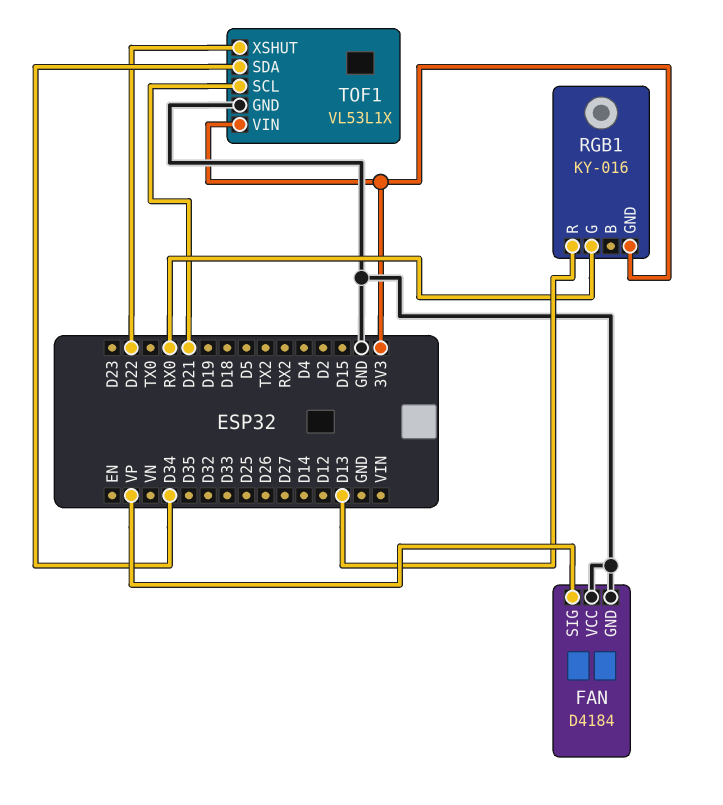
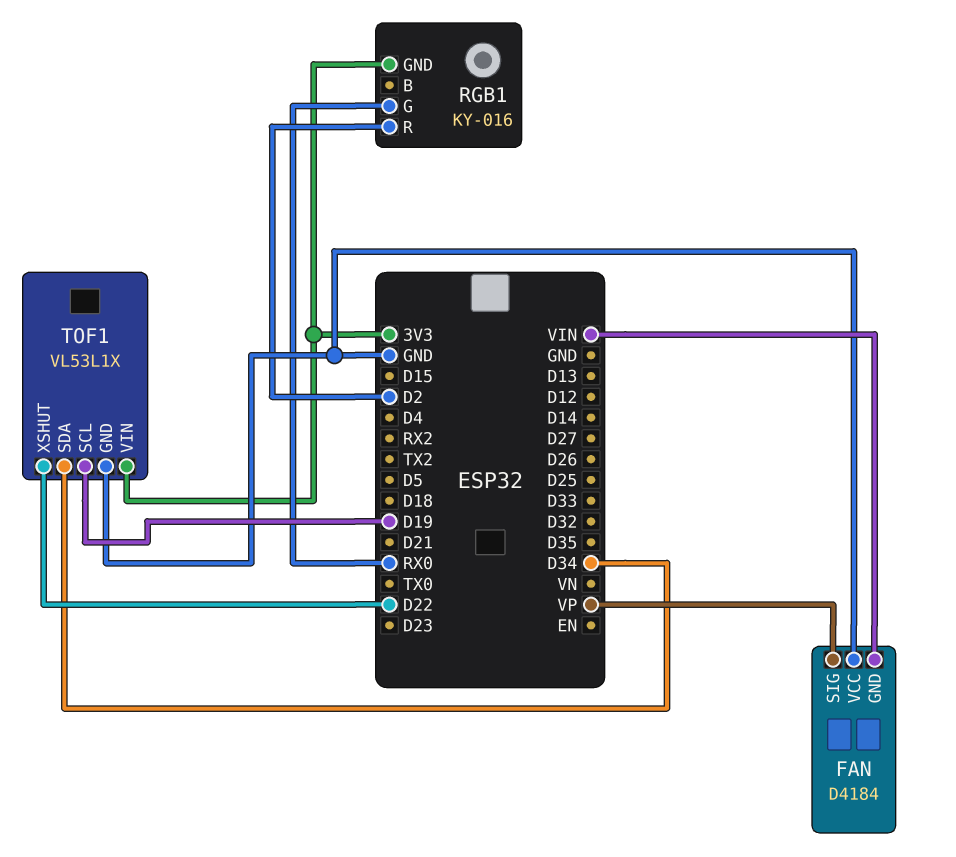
FAN pin GND: GND -> VIN
RGB1 pin R: D13 -> D2
TOF1 pin SCL: D21 -> D19

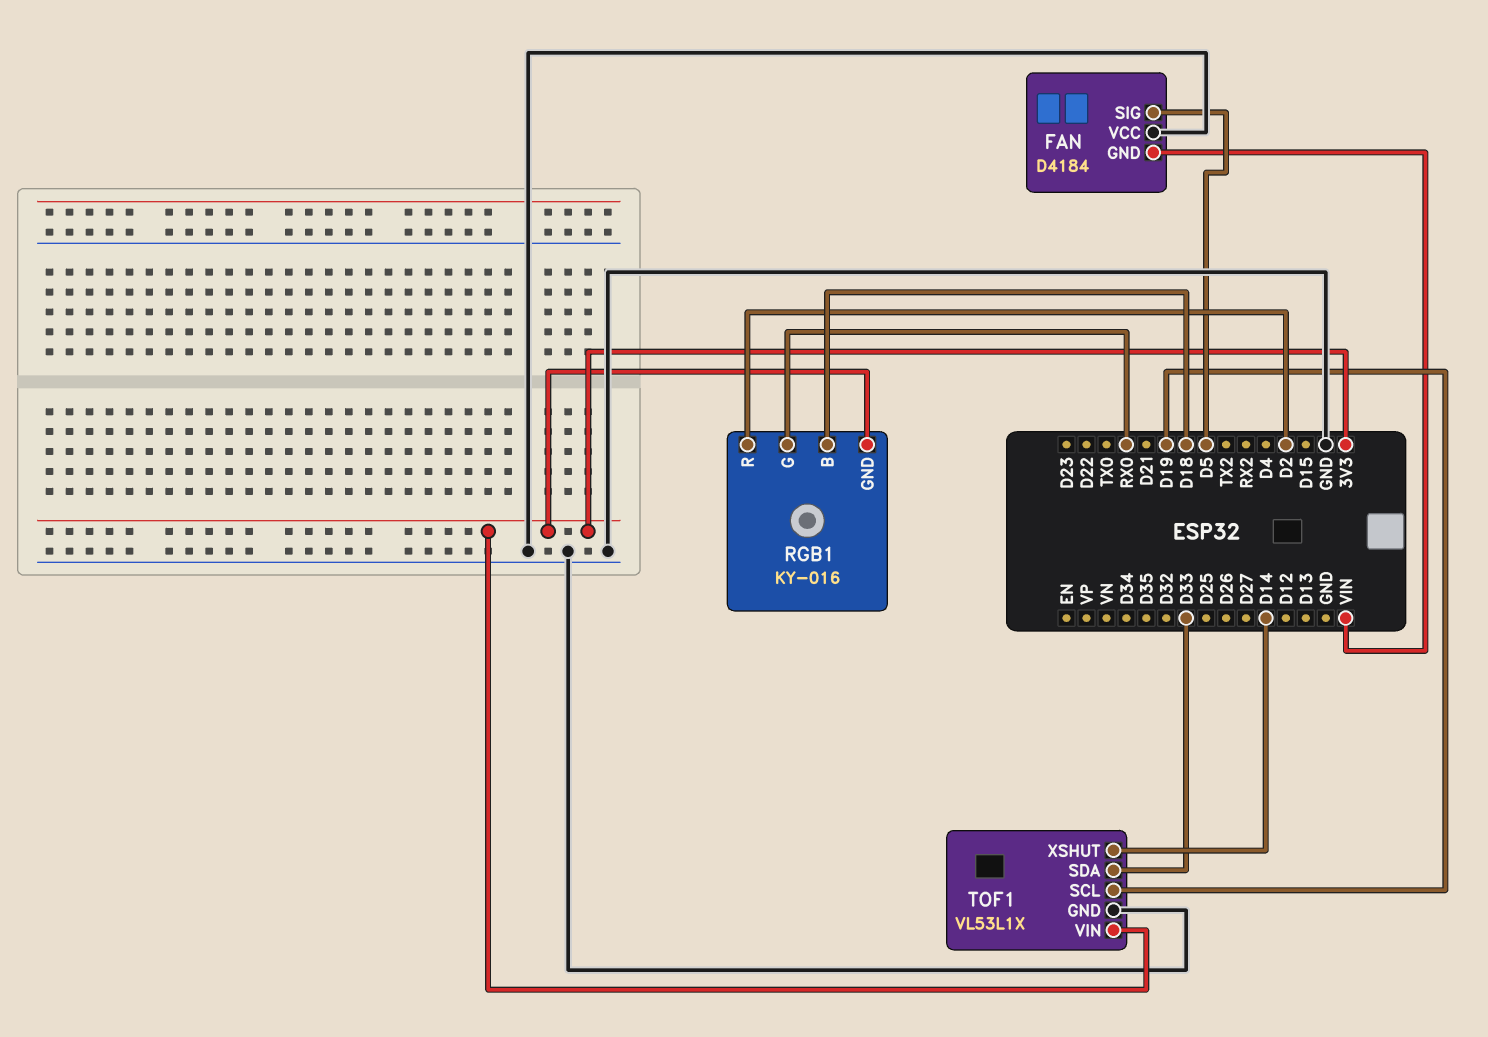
FAN pin SIG: VP -> D5
RGB1 pin B: none -> D18
TOF1 pin SDA: D34 -> D33
TOF1 pin XSHUT: D22 -> D14

